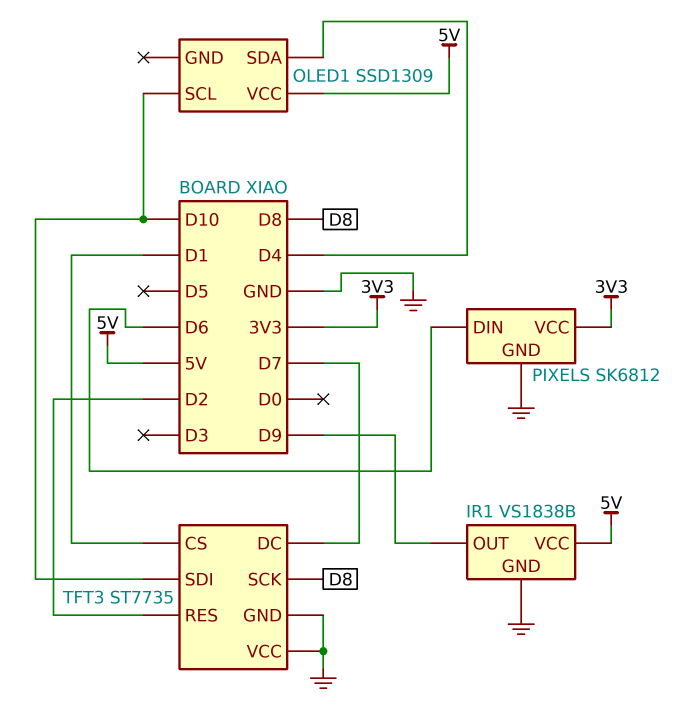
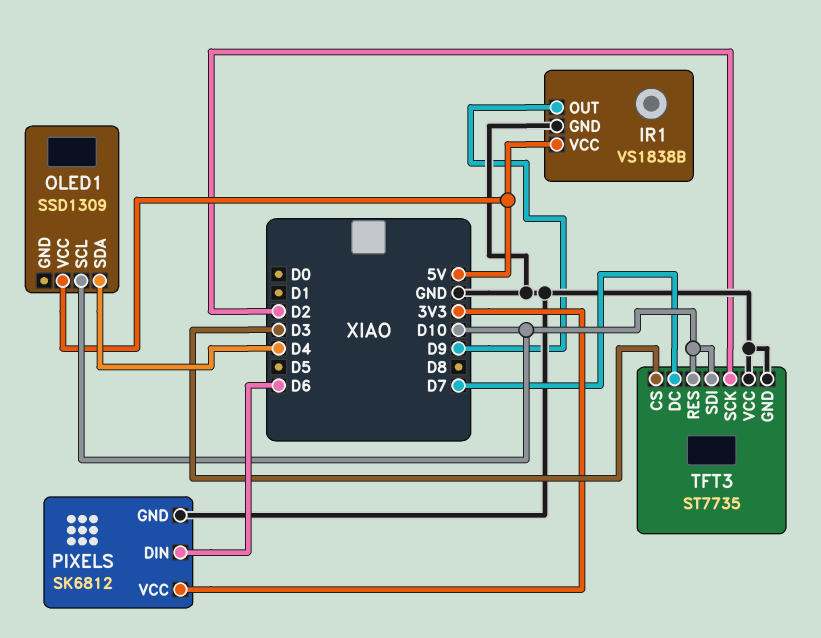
TFT3 pin CS: D1 -> D3
TFT3 pin RES: D2 -> D10
TFT3 pin SCK: D8 -> D2

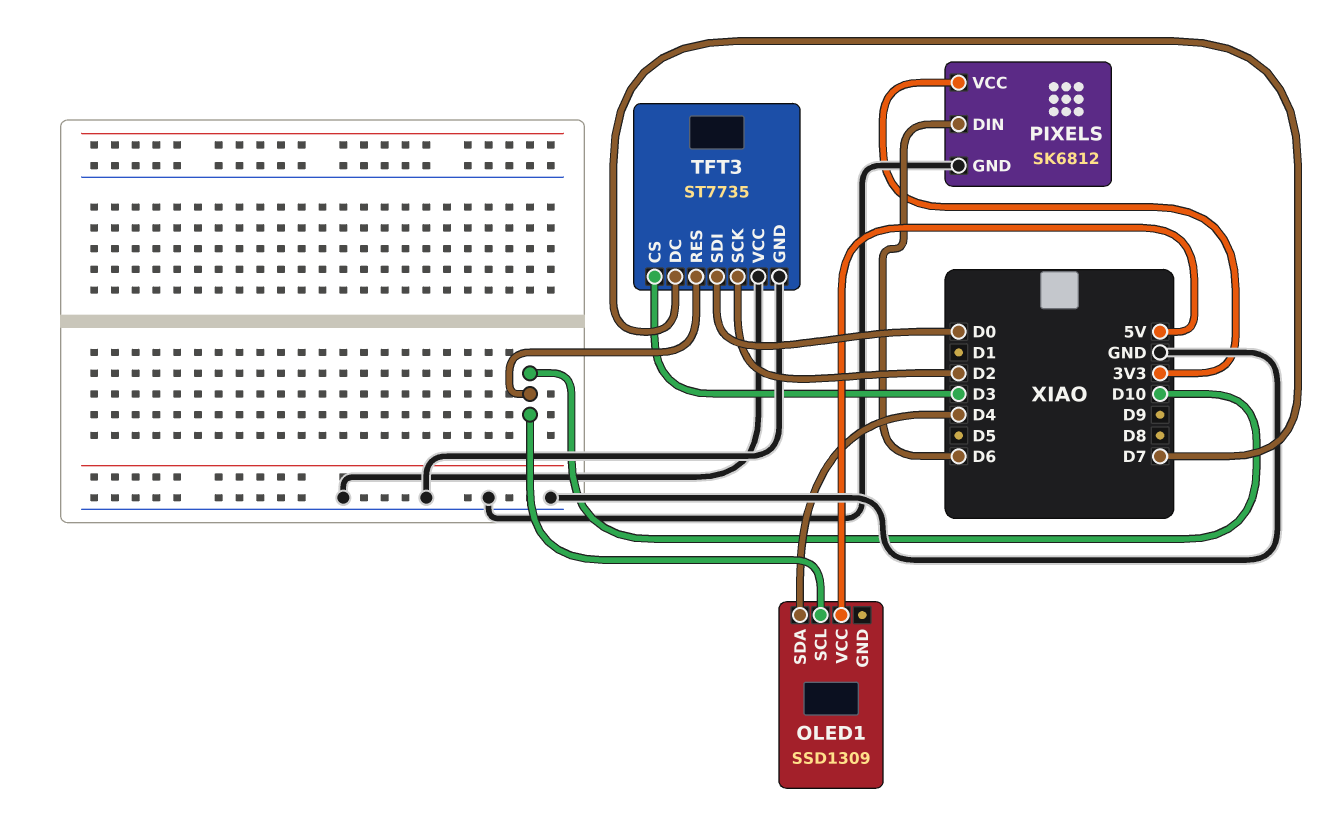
IR1: VS1838B -> none
IR1 pin GND: GND -> none
IR1 pin OUT: D9 -> none
IR1 pin VCC: 5V -> none
TFT3 pin SDI: D10 -> D0

